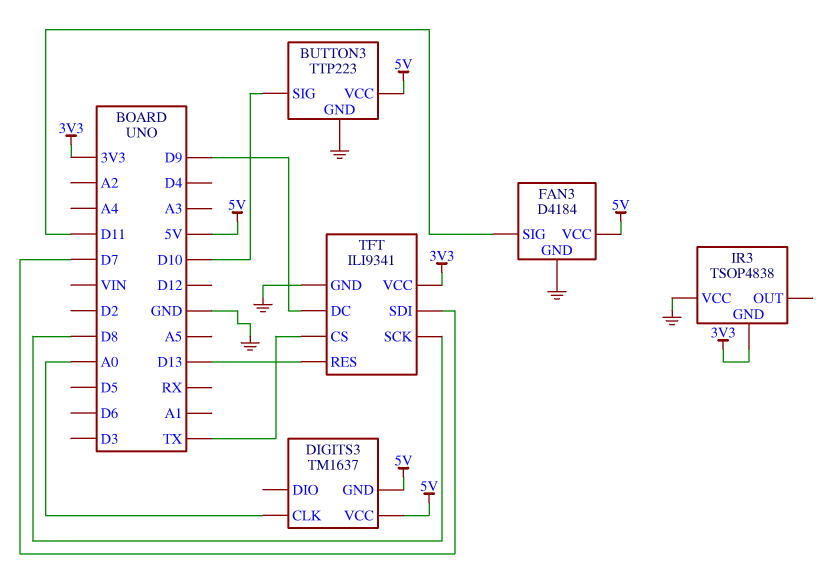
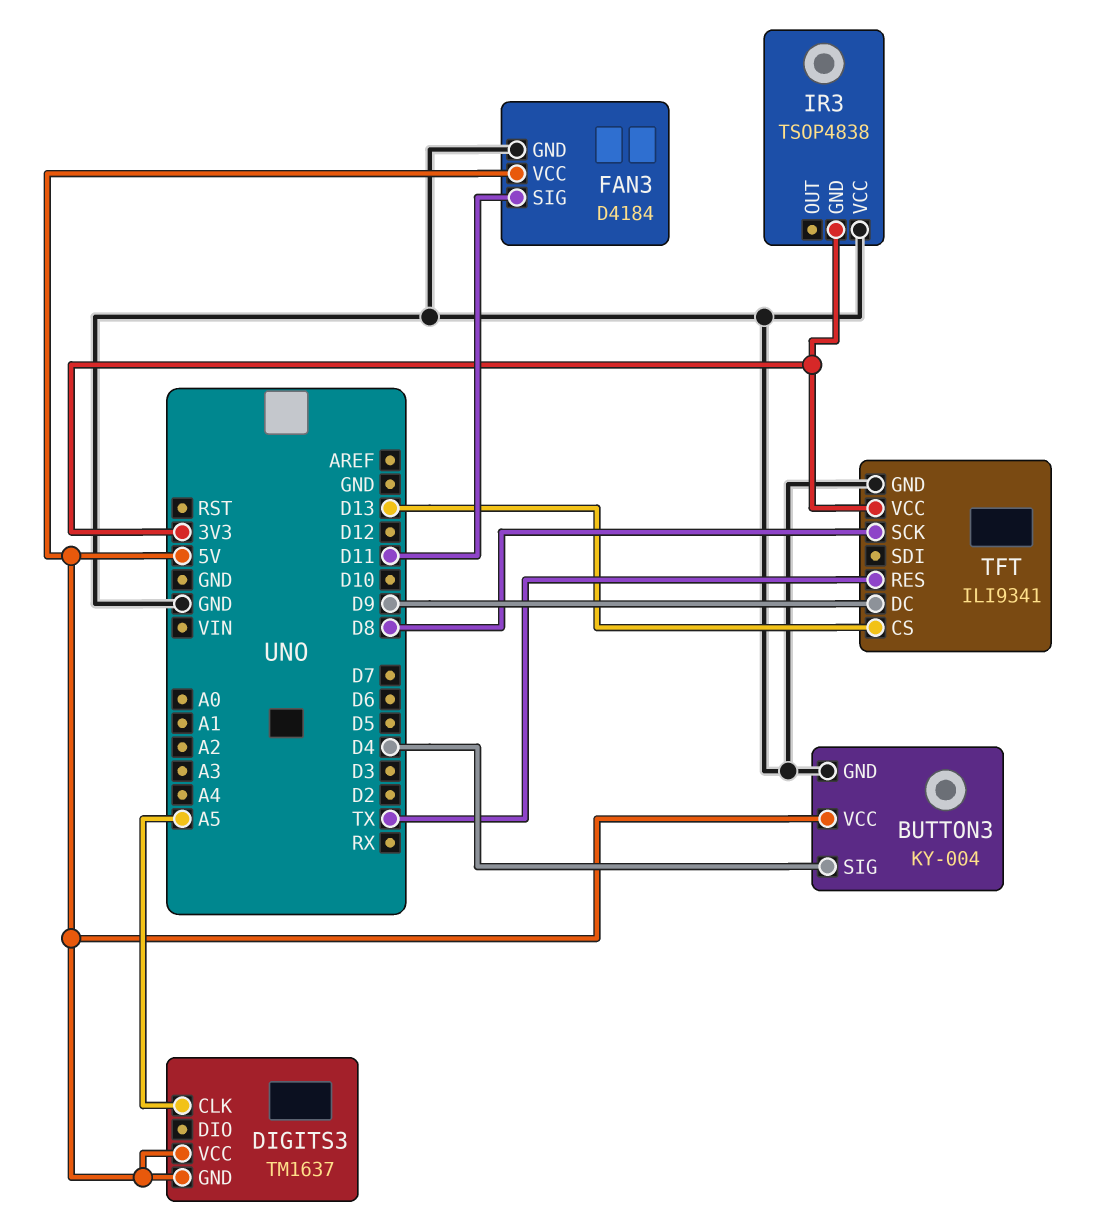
BUTTON3: TTP223 -> KY-004
BUTTON3 pin SIG: D10 -> D4
DIGITS3 pin CLK: A0 -> A5
TFT pin CS: TX -> D13
TFT pin RES: D13 -> TX
TFT pin SDI: D7 -> none

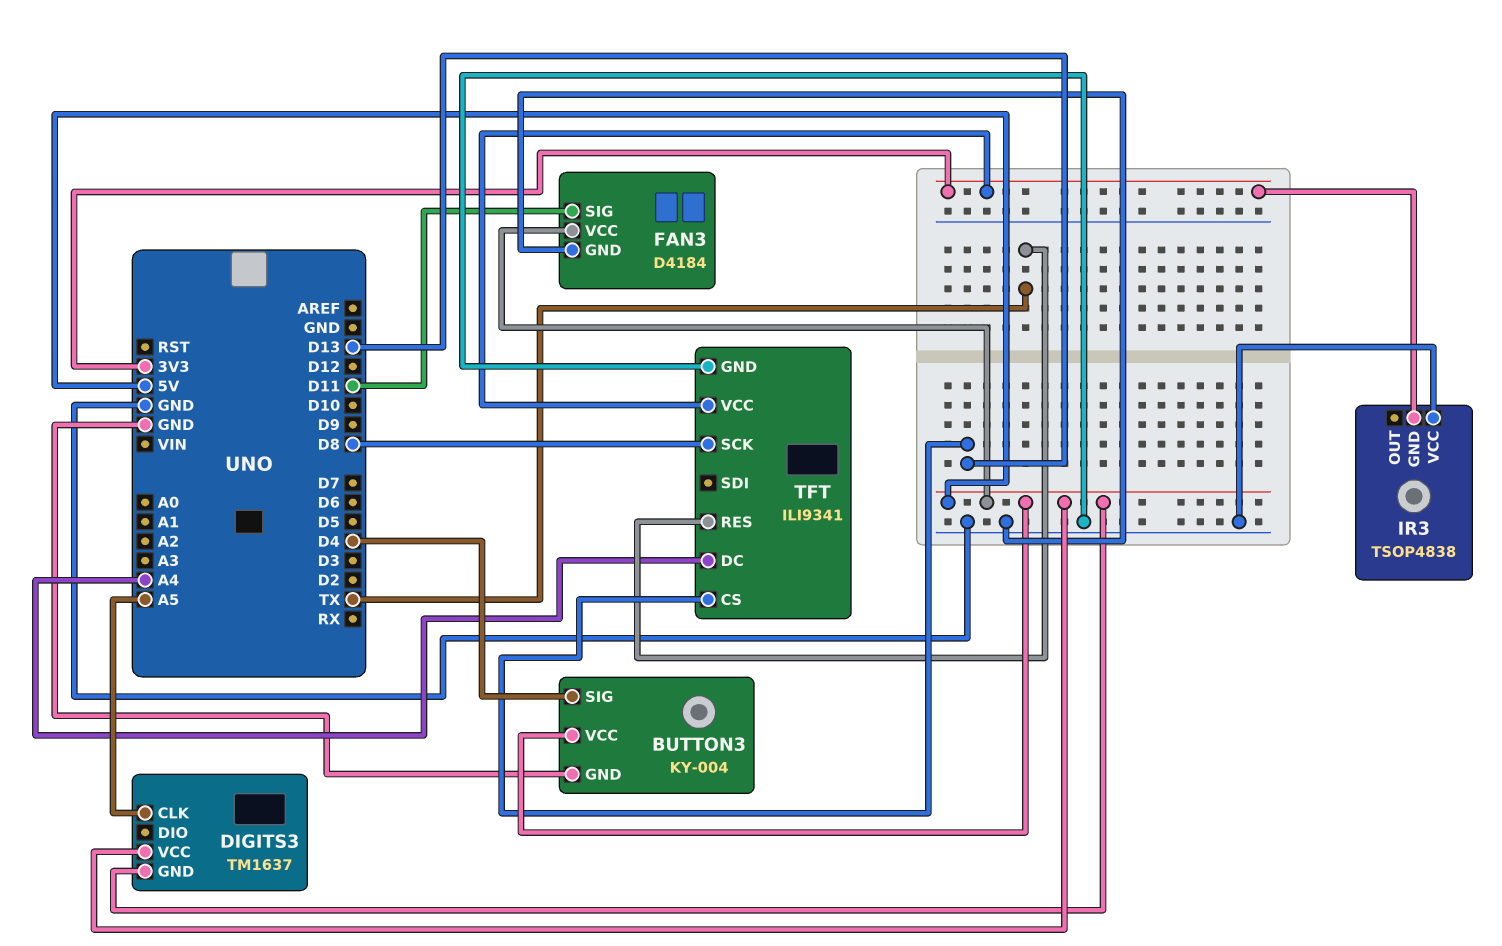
TFT pin DC: D9 -> A4

